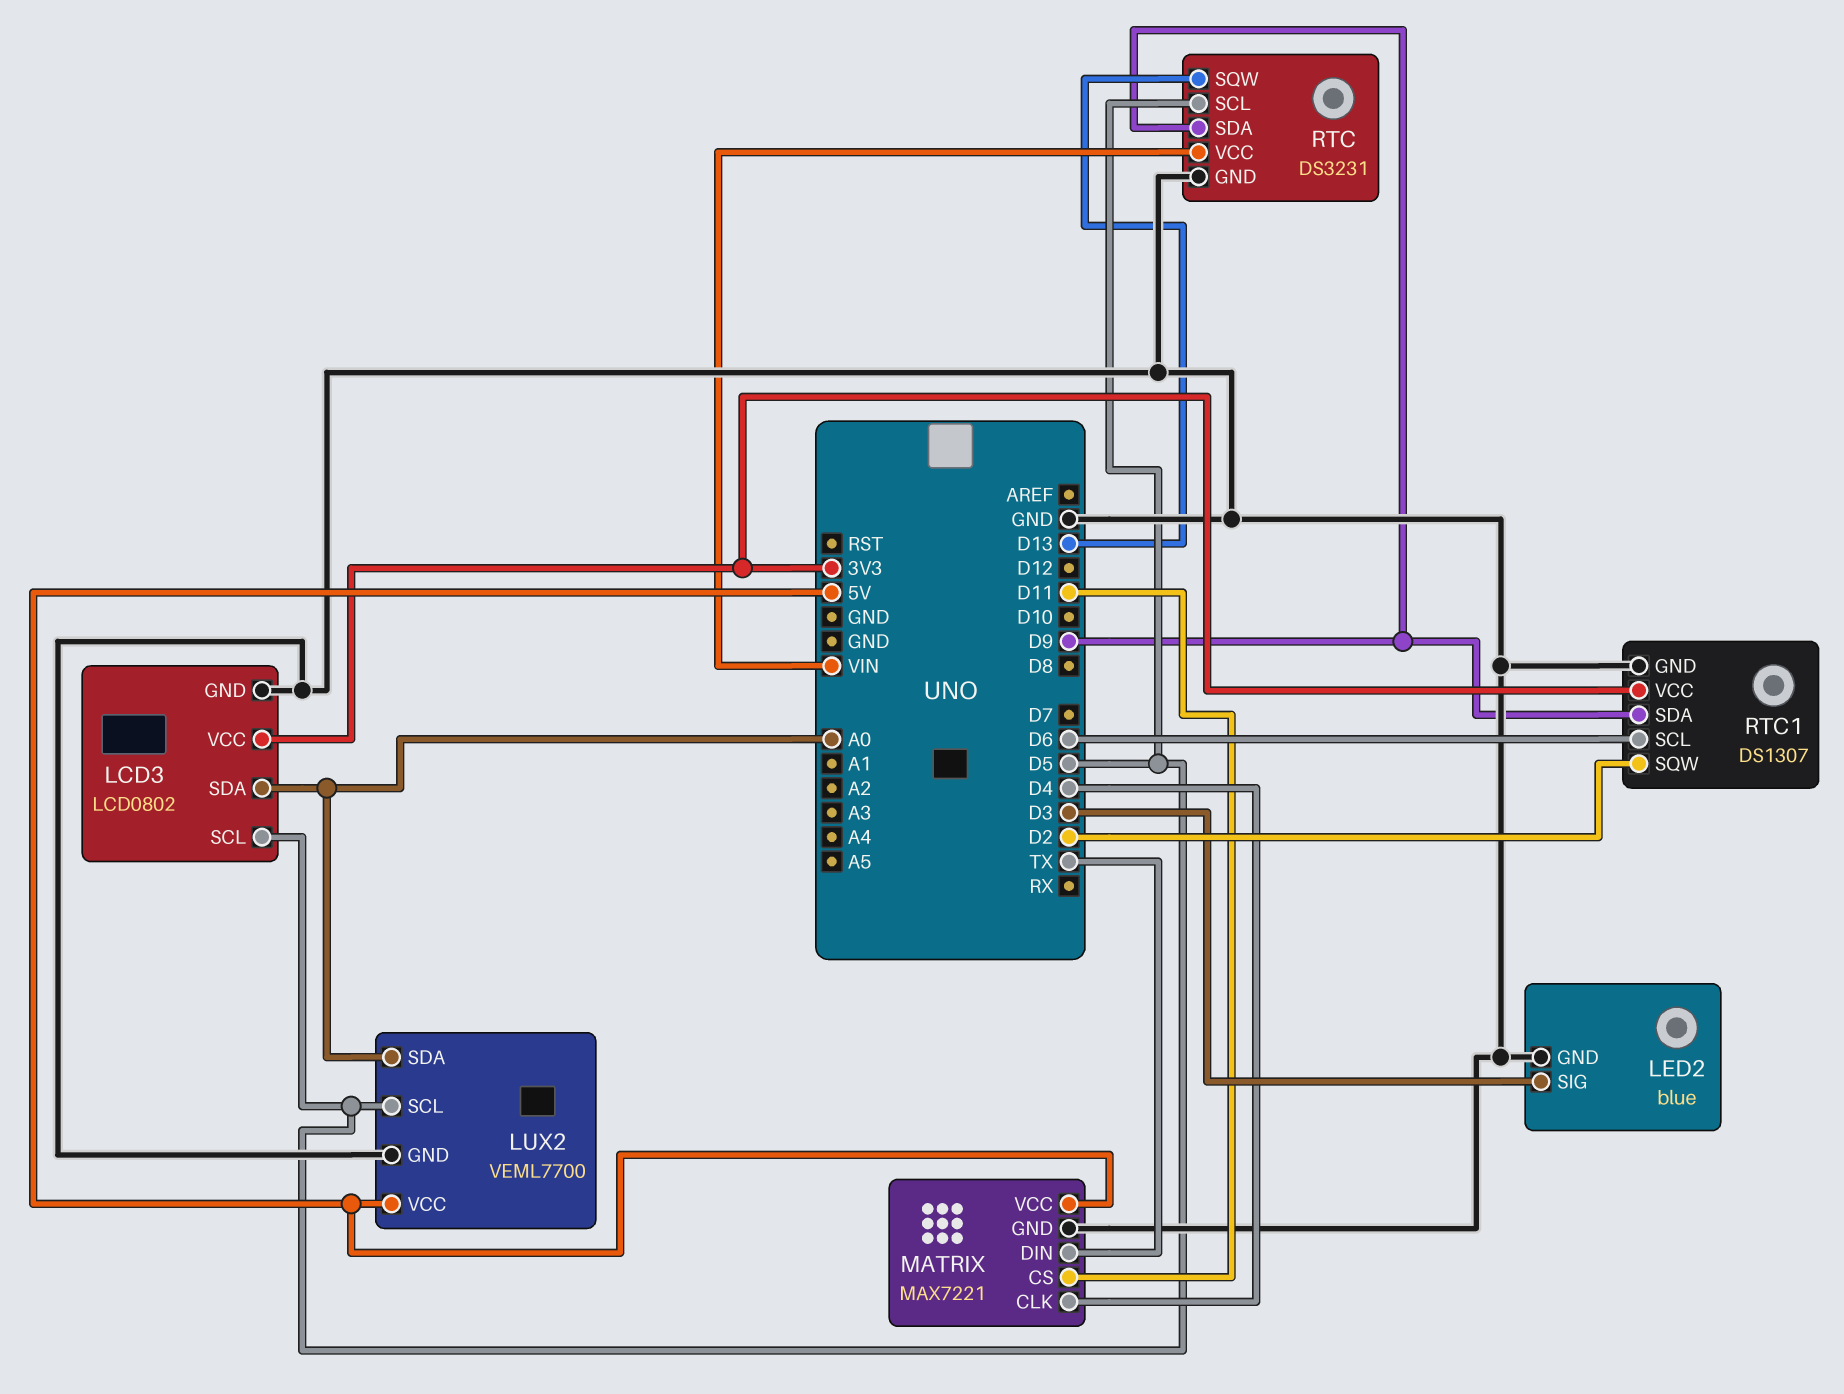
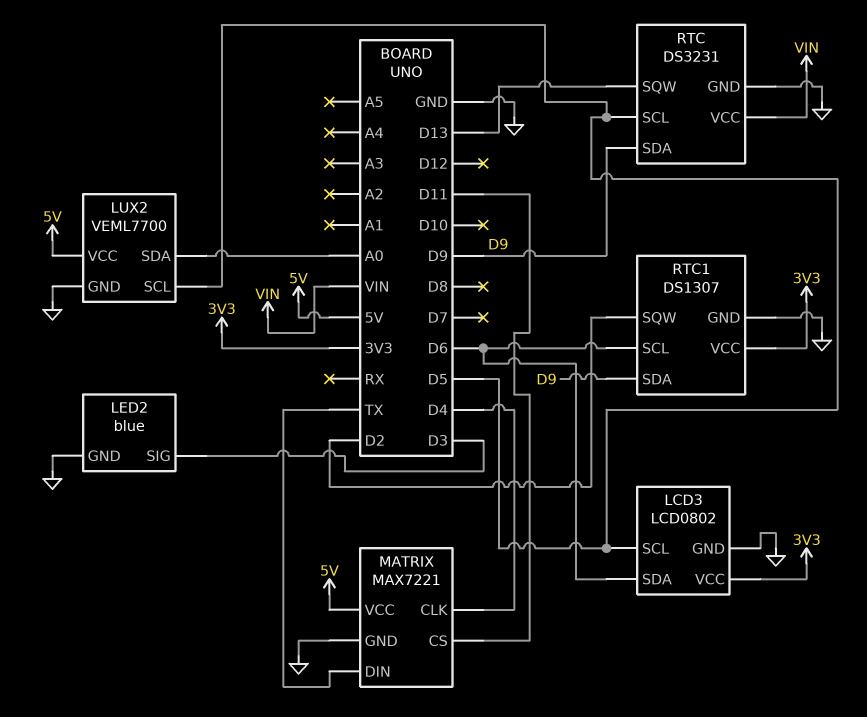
LCD3 pin SDA: A0 -> D6

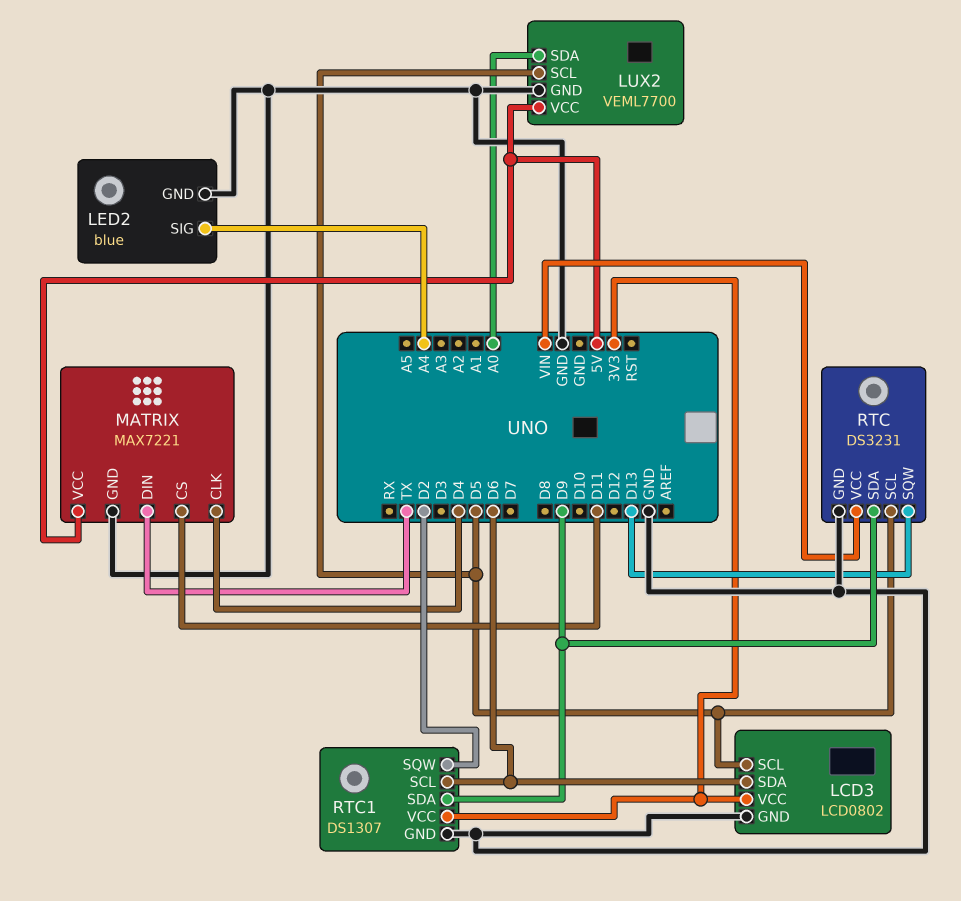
LED2 pin SIG: D3 -> A4

